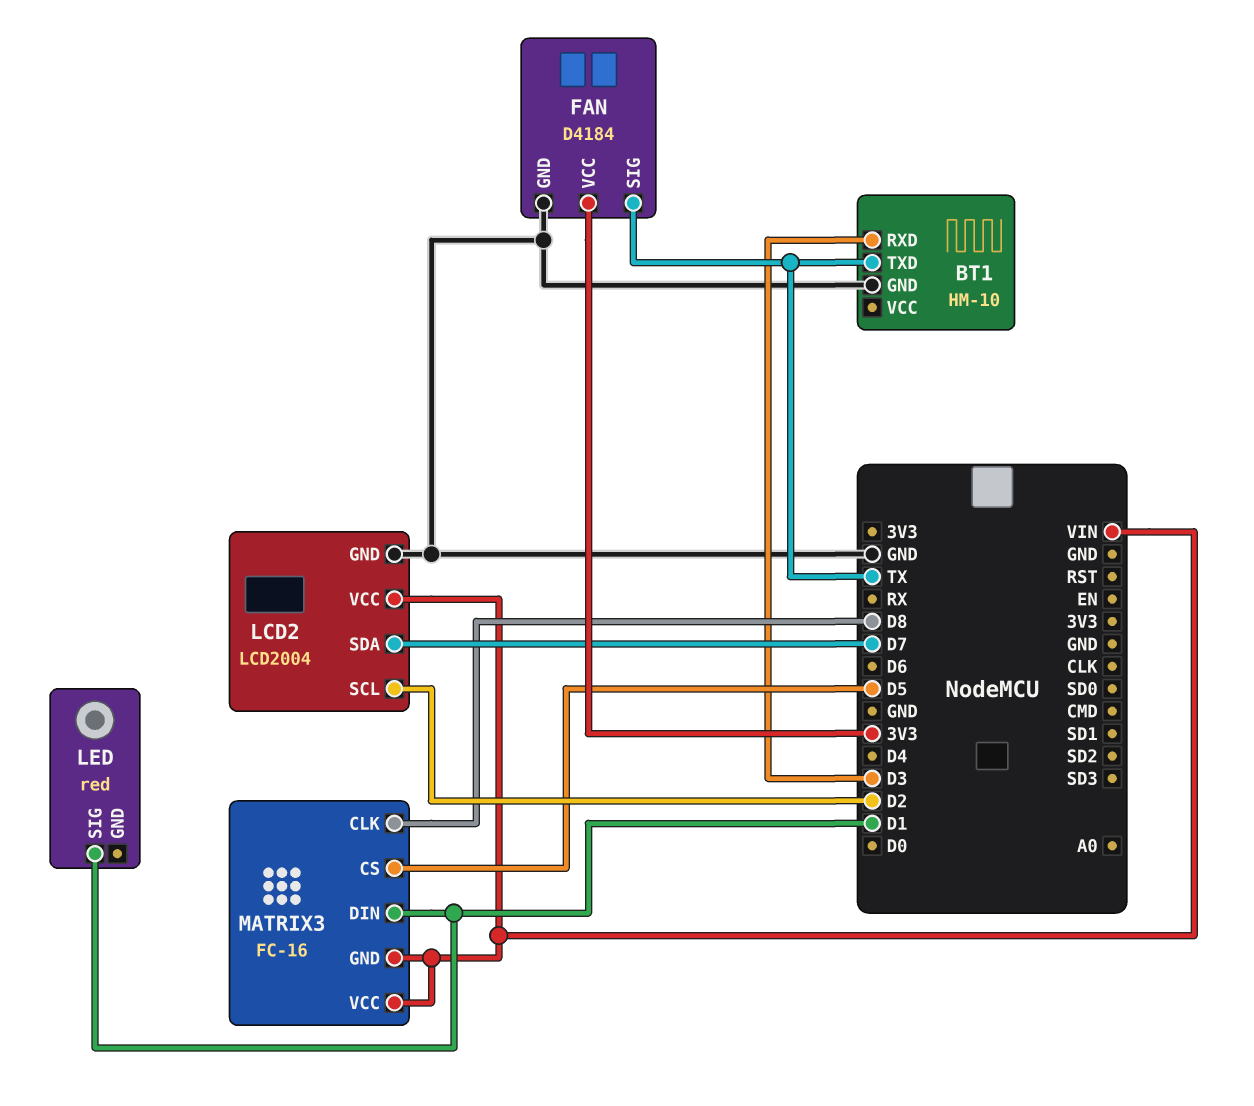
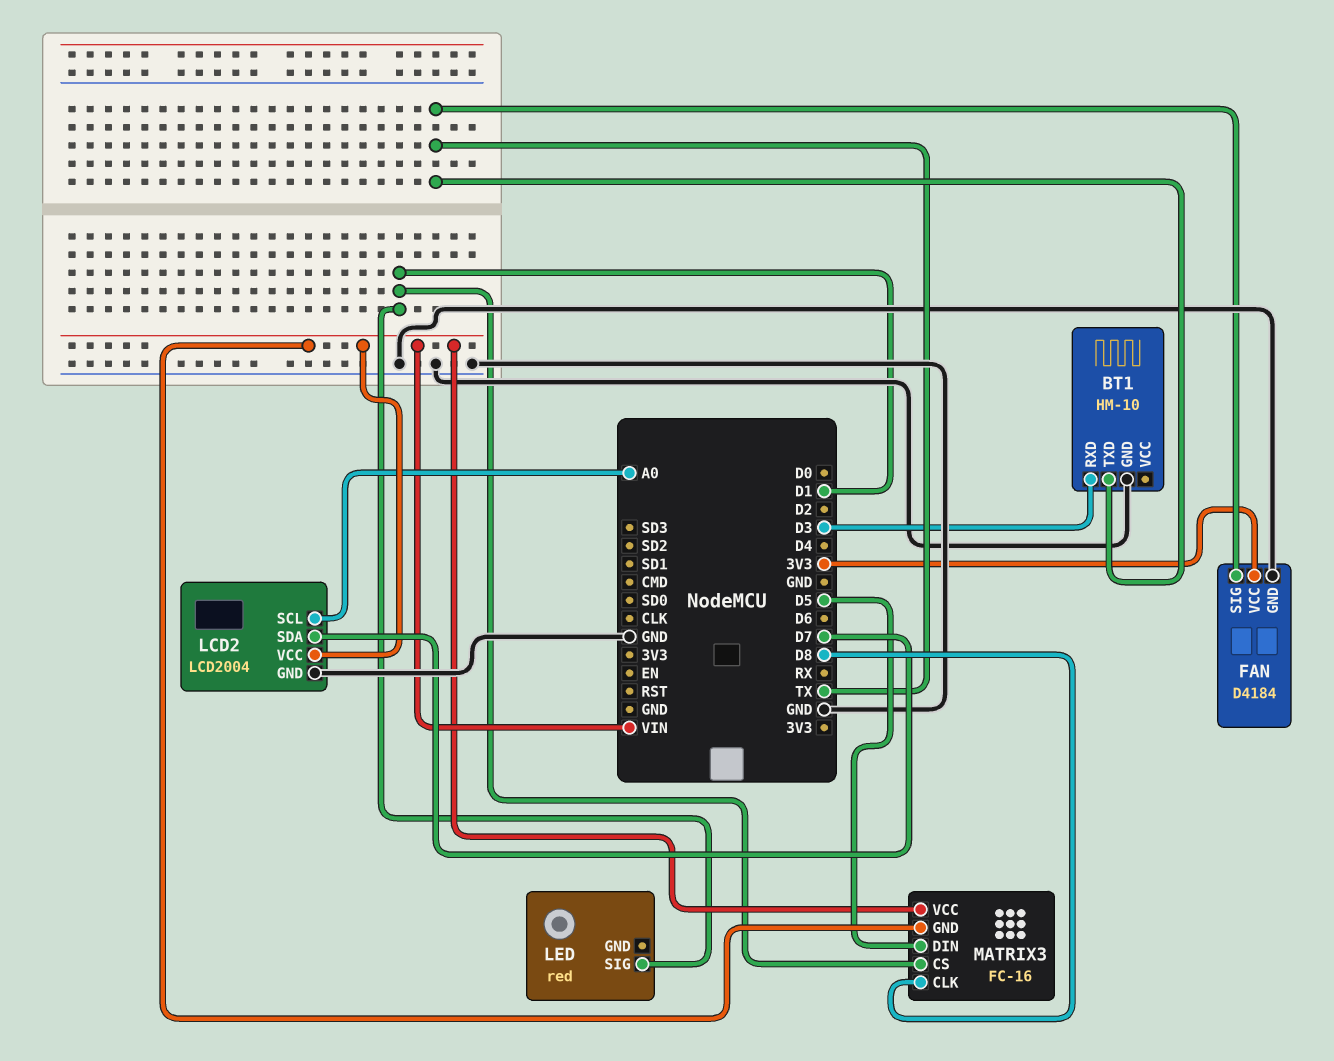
LCD2 pin SCL: D2 -> A0
MATRIX3 pin CS: D5 -> D1
MATRIX3 pin DIN: D1 -> D5

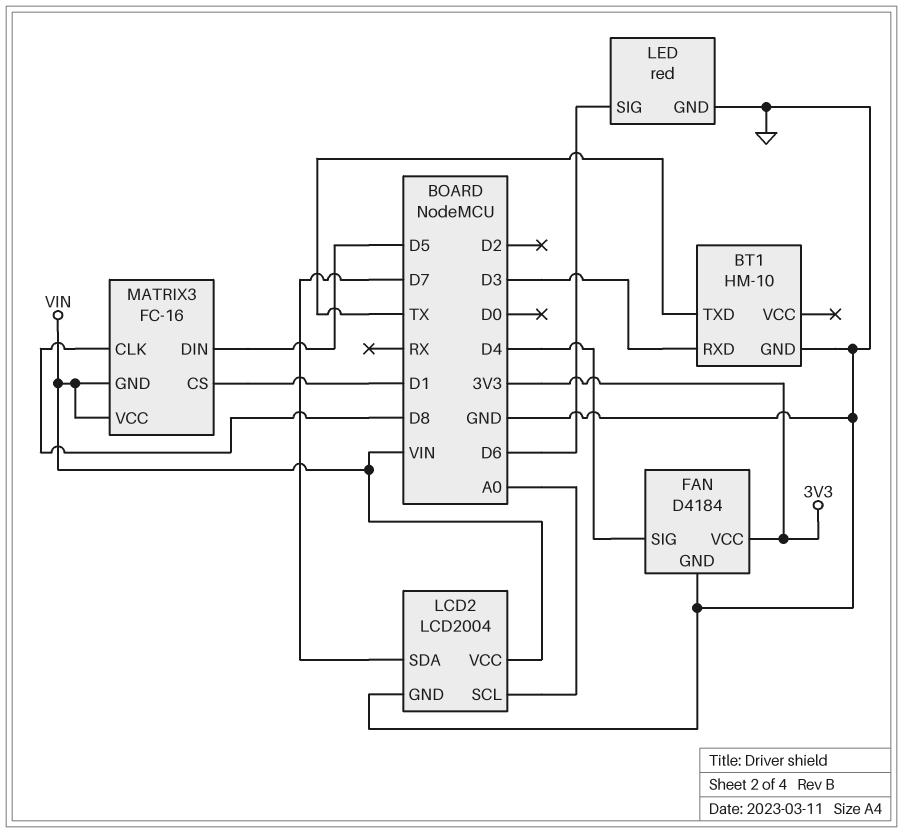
FAN pin SIG: TX -> D4
LED pin GND: none -> GND
LED pin SIG: D1 -> D6

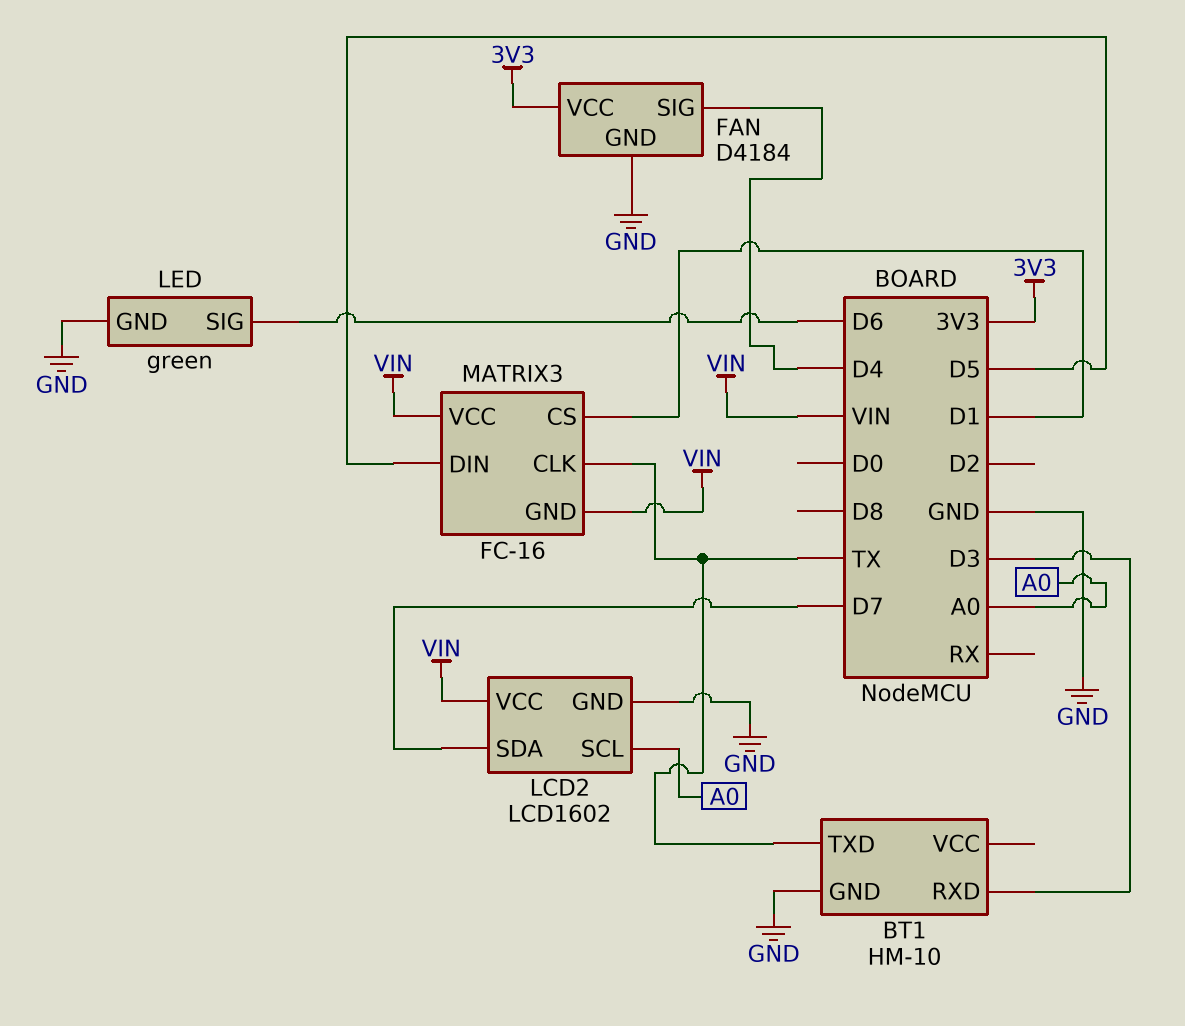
LCD2: LCD2004 -> LCD1602
LED: red -> green
MATRIX3 pin CLK: D8 -> TX

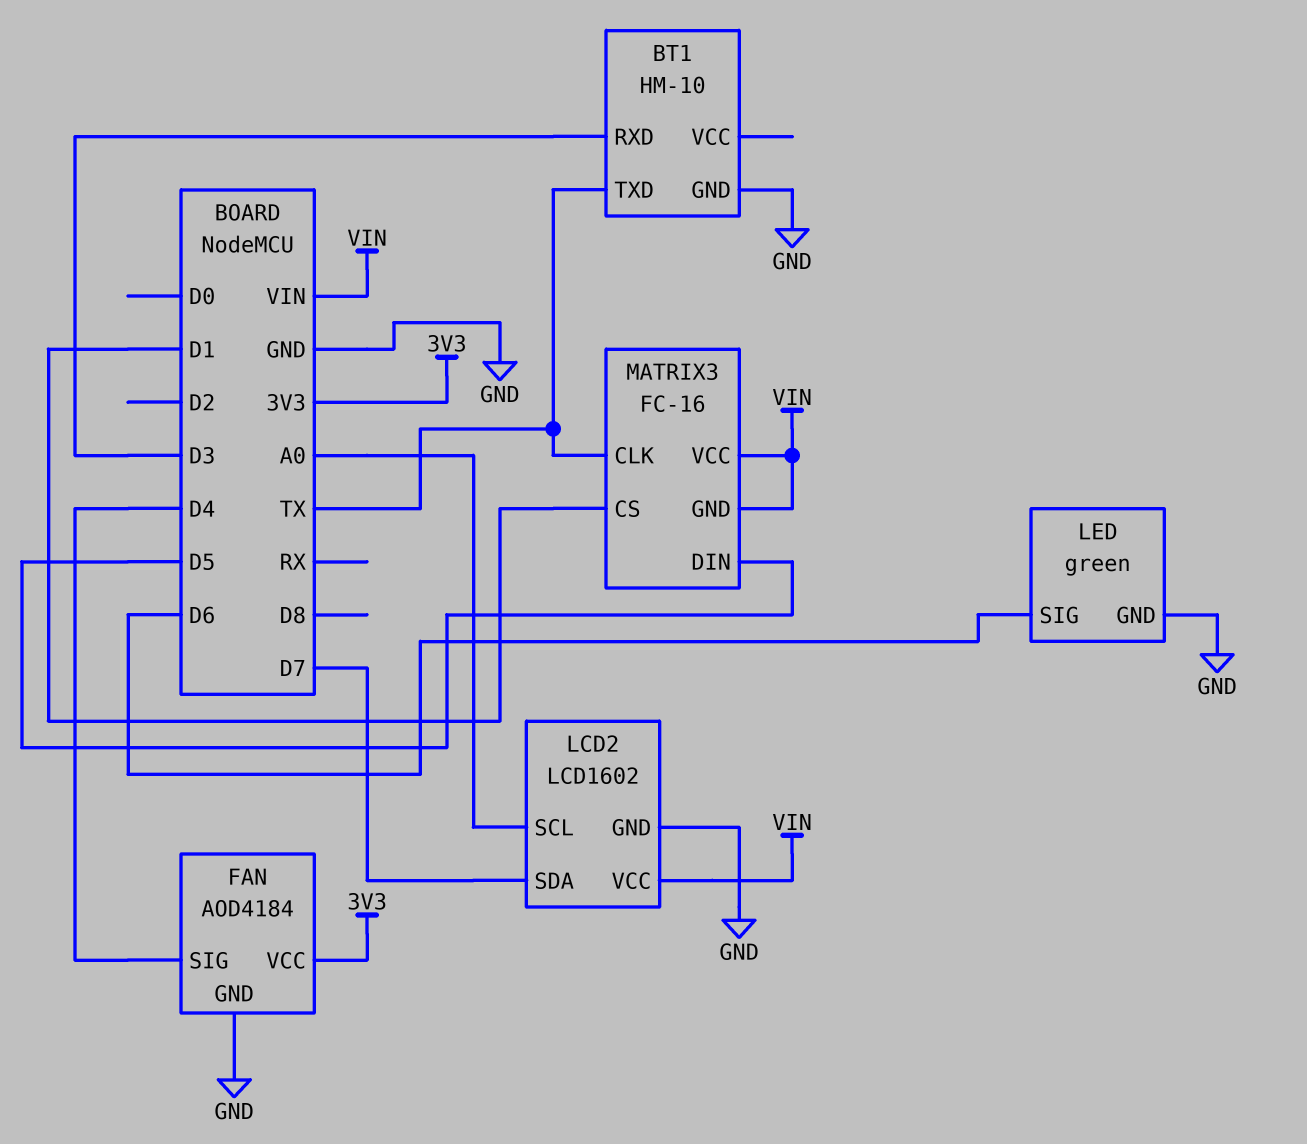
FAN: D4184 -> AOD4184

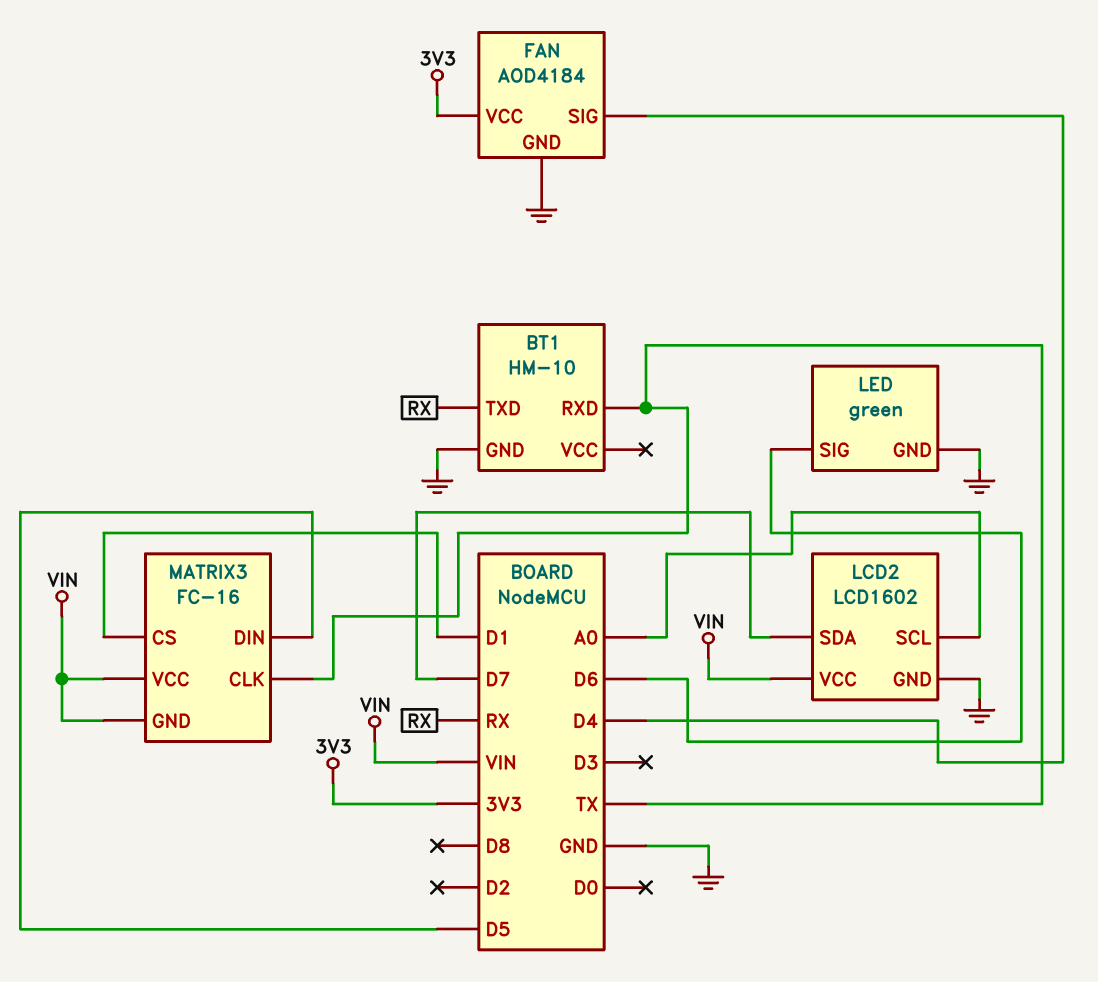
BT1 pin RXD: D3 -> TX
BT1 pin TXD: TX -> RX

